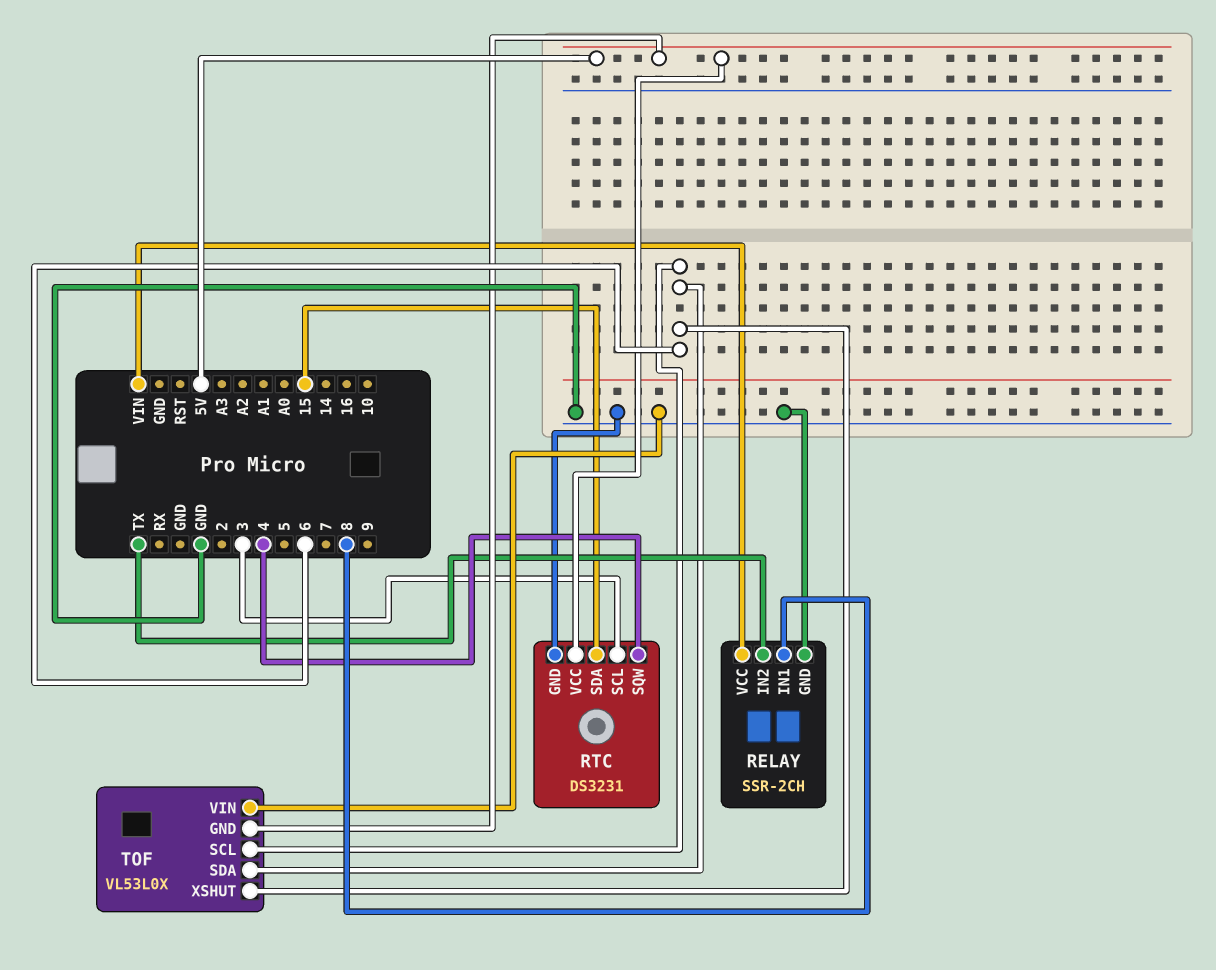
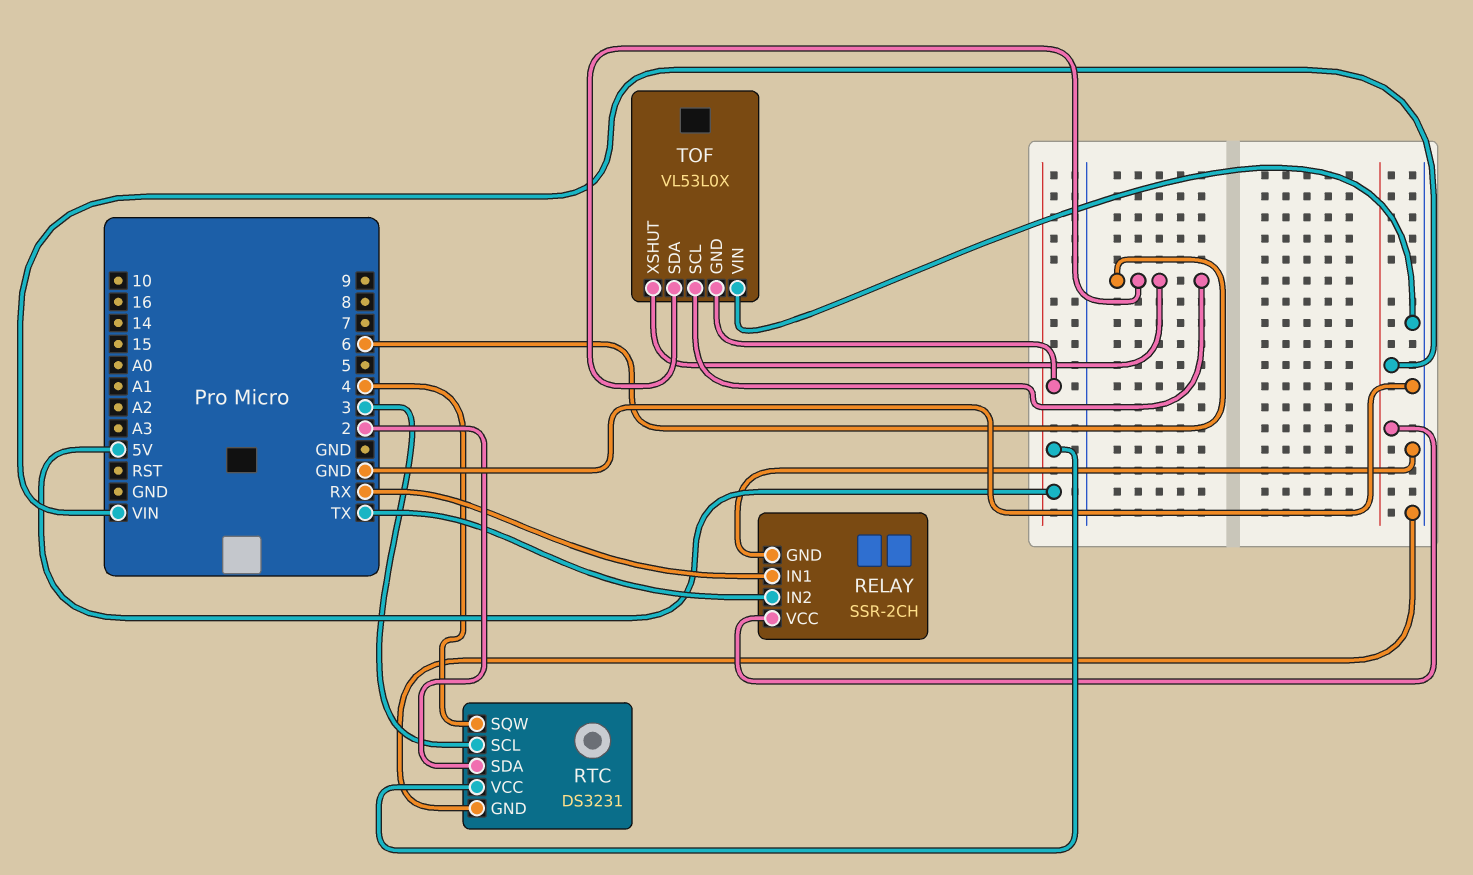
RELAY pin IN1: 8 -> RX
RTC pin SDA: 15 -> 2

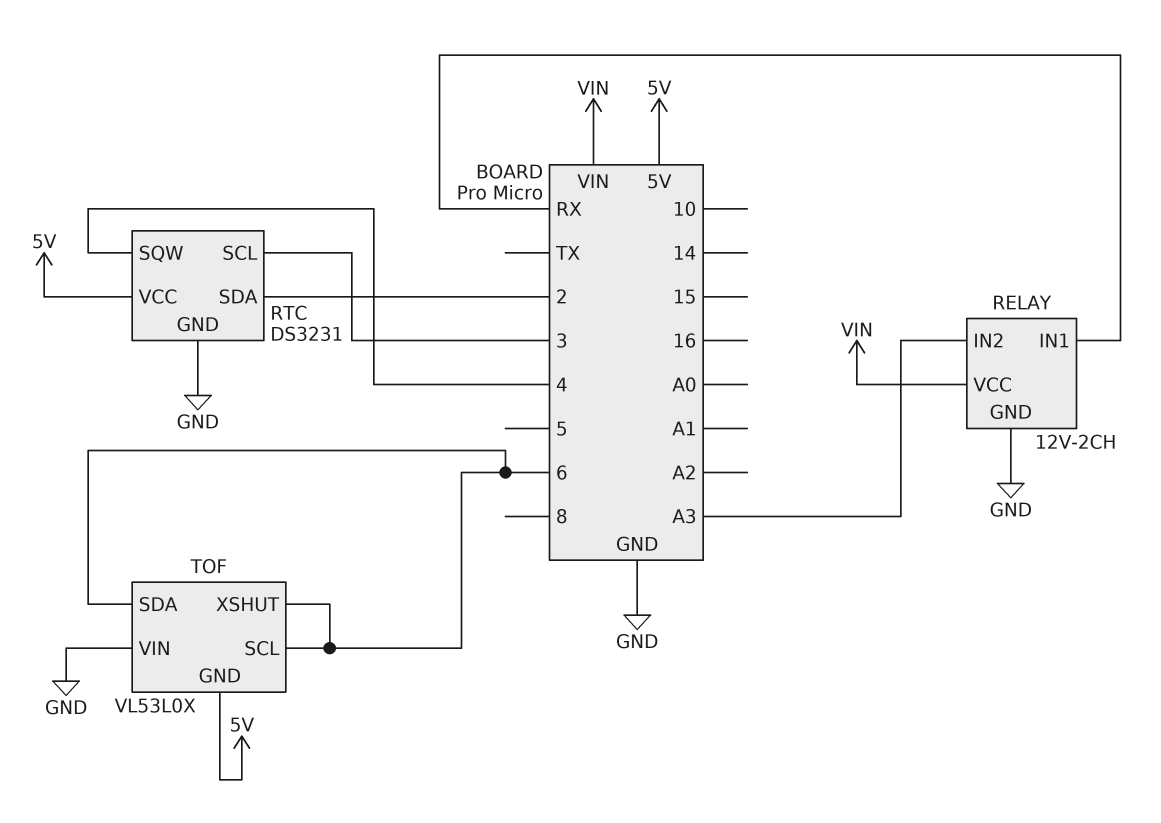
RELAY: SSR-2CH -> 12V-2CH
RELAY pin IN2: TX -> A3

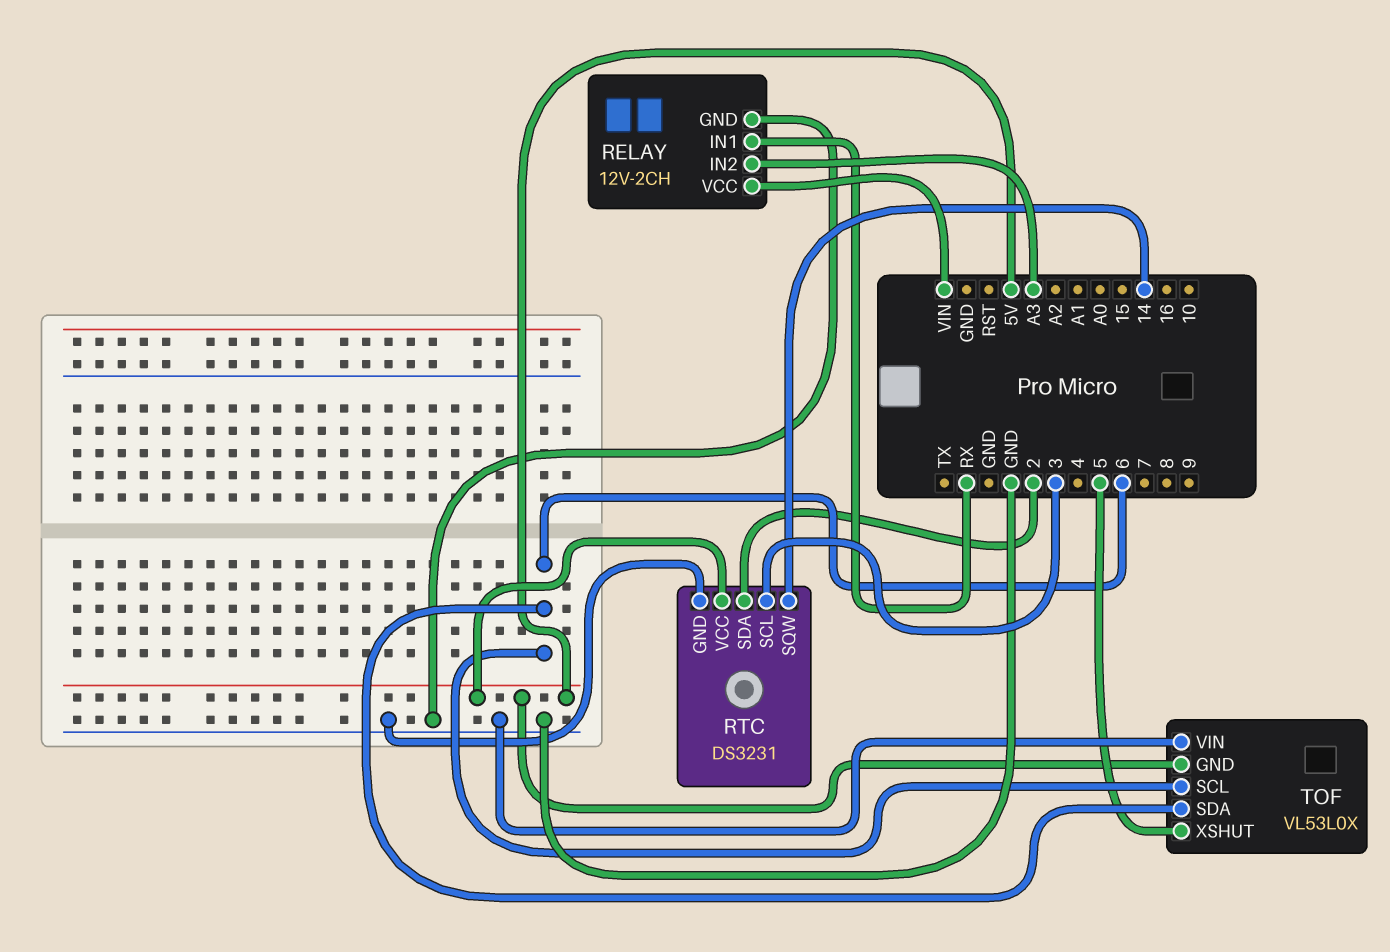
RTC pin SQW: 4 -> 14
TOF pin XSHUT: 6 -> 5

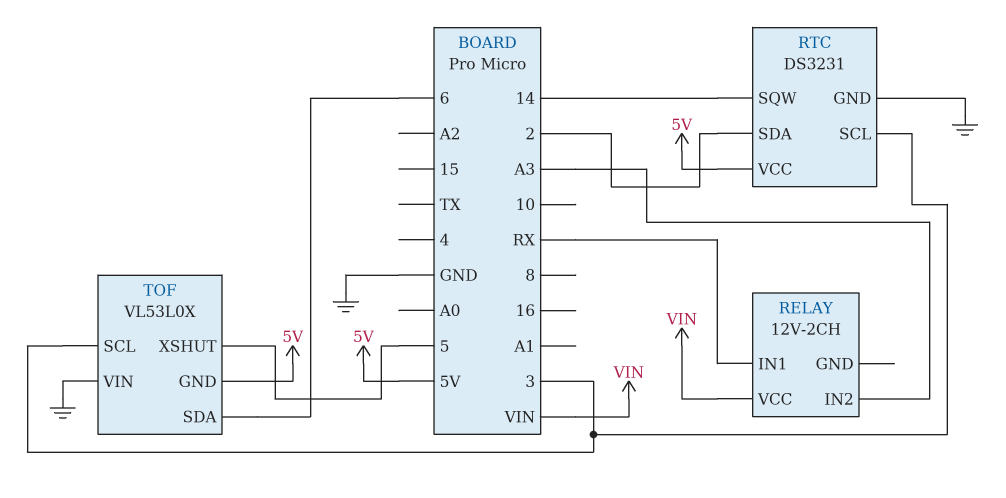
RELAY pin GND: GND -> none
TOF pin SCL: 6 -> 3

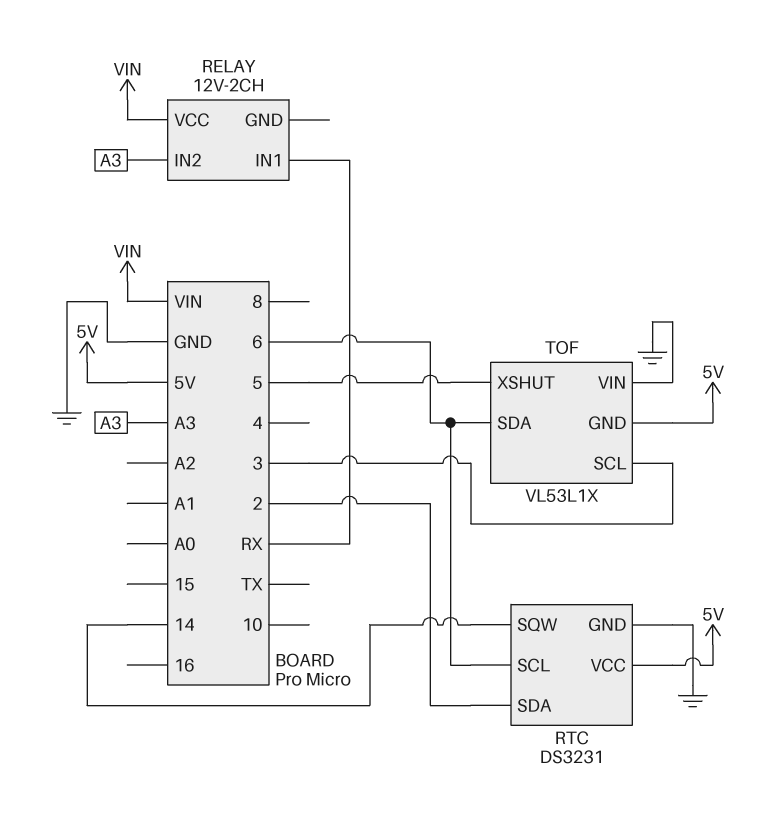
RTC pin SCL: 3 -> 6
TOF: VL53L0X -> VL53L1X

